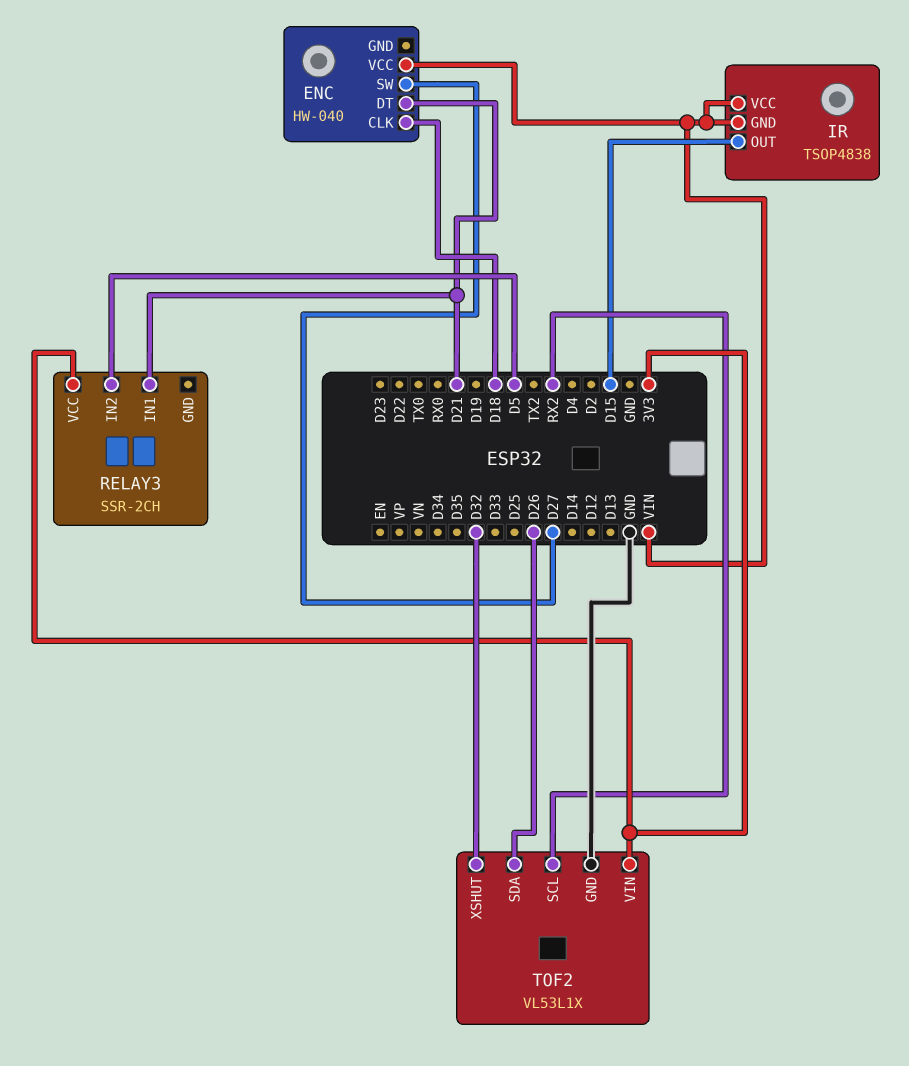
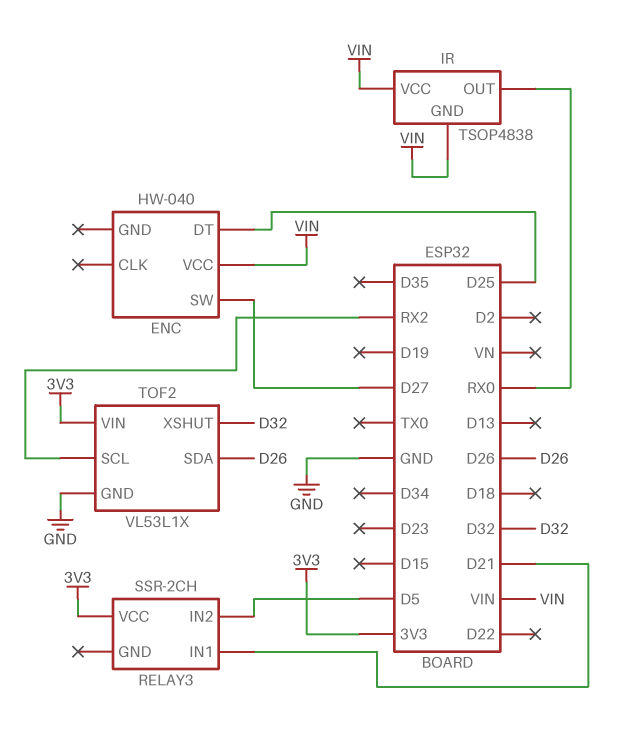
ENC pin CLK: D18 -> none
ENC pin DT: D21 -> D25
IR pin OUT: D15 -> RX0

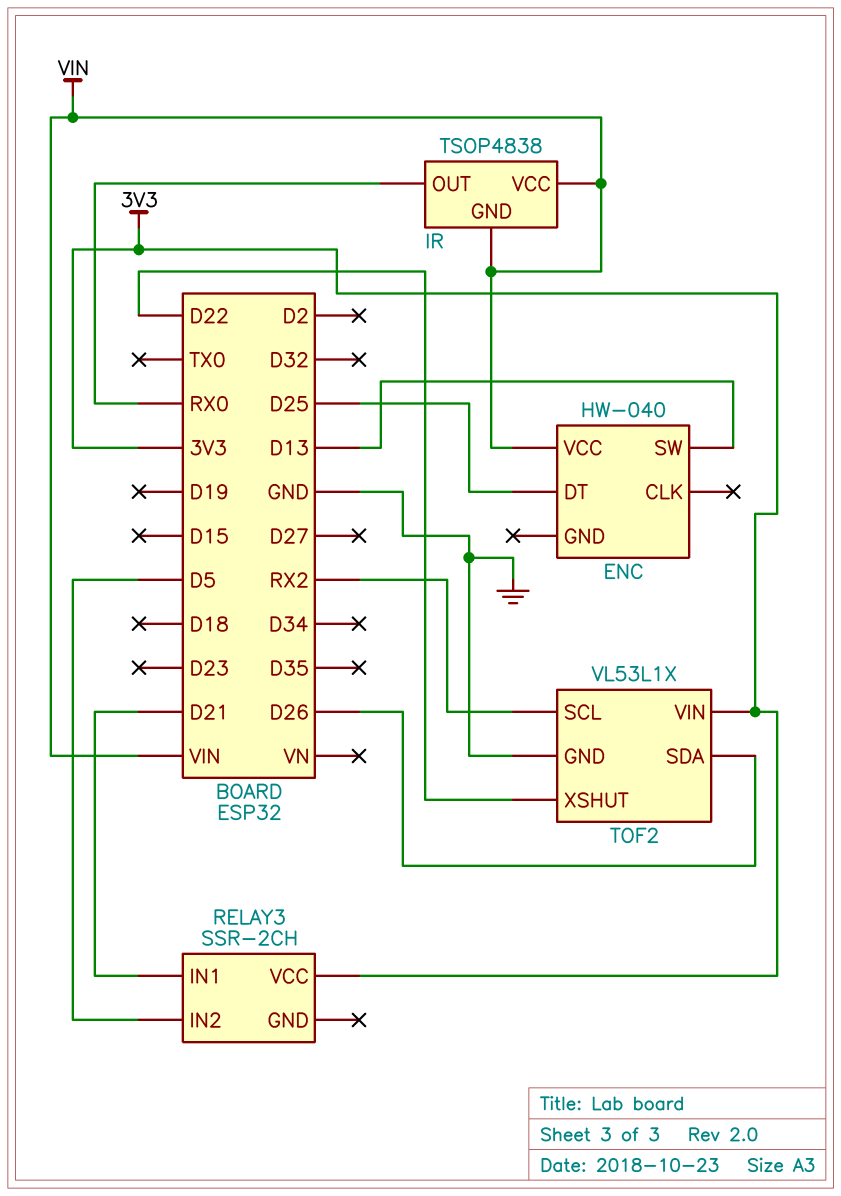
ENC pin SW: D27 -> D13
TOF2 pin XSHUT: D32 -> D22

